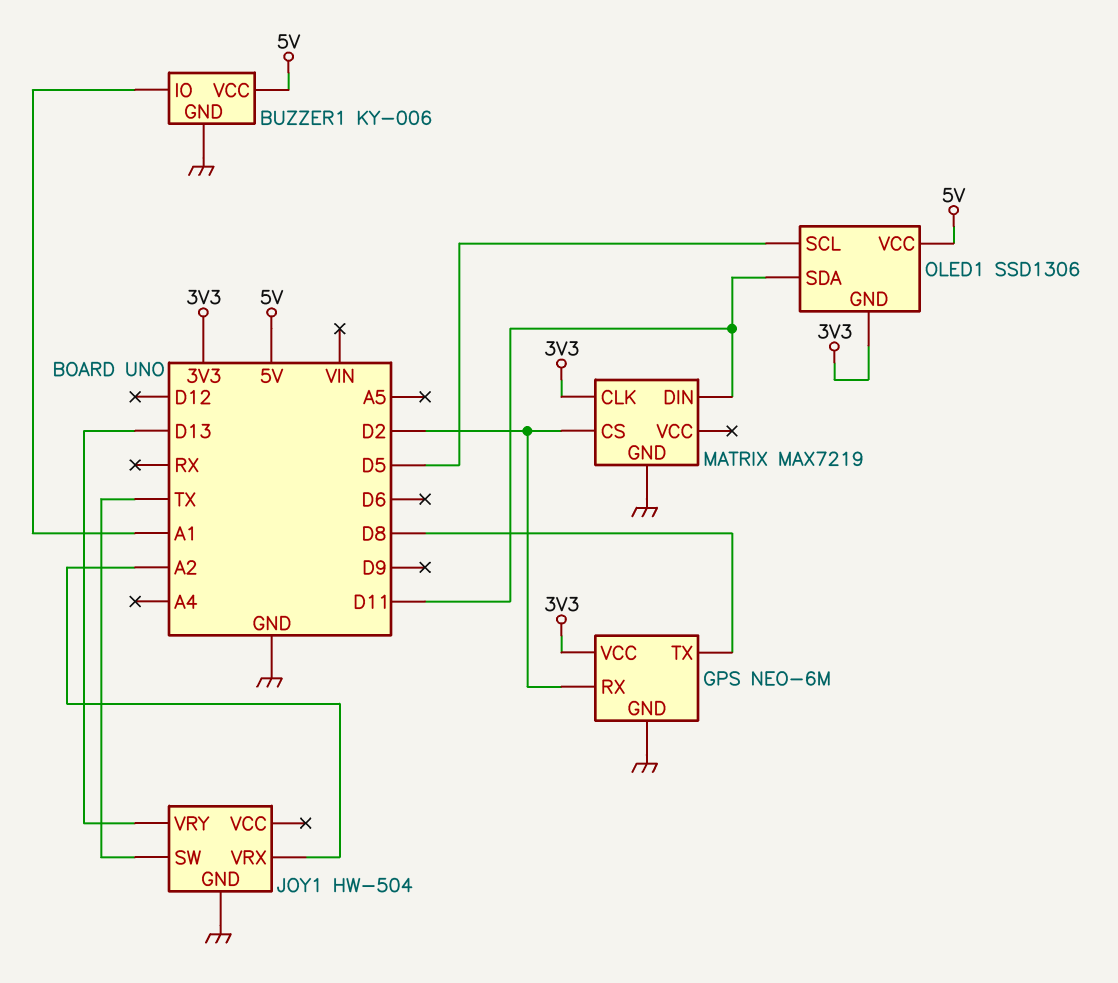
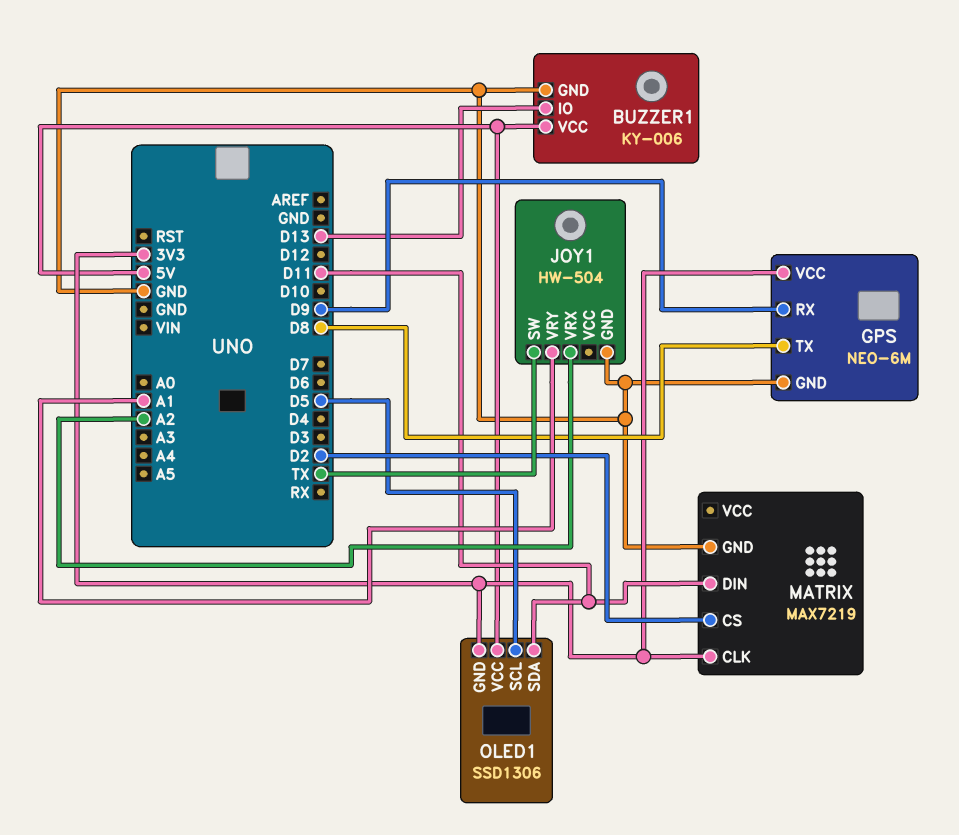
BUZZER1 pin IO: A1 -> D13
GPS pin RX: D2 -> D9
JOY1 pin VRY: D13 -> A1

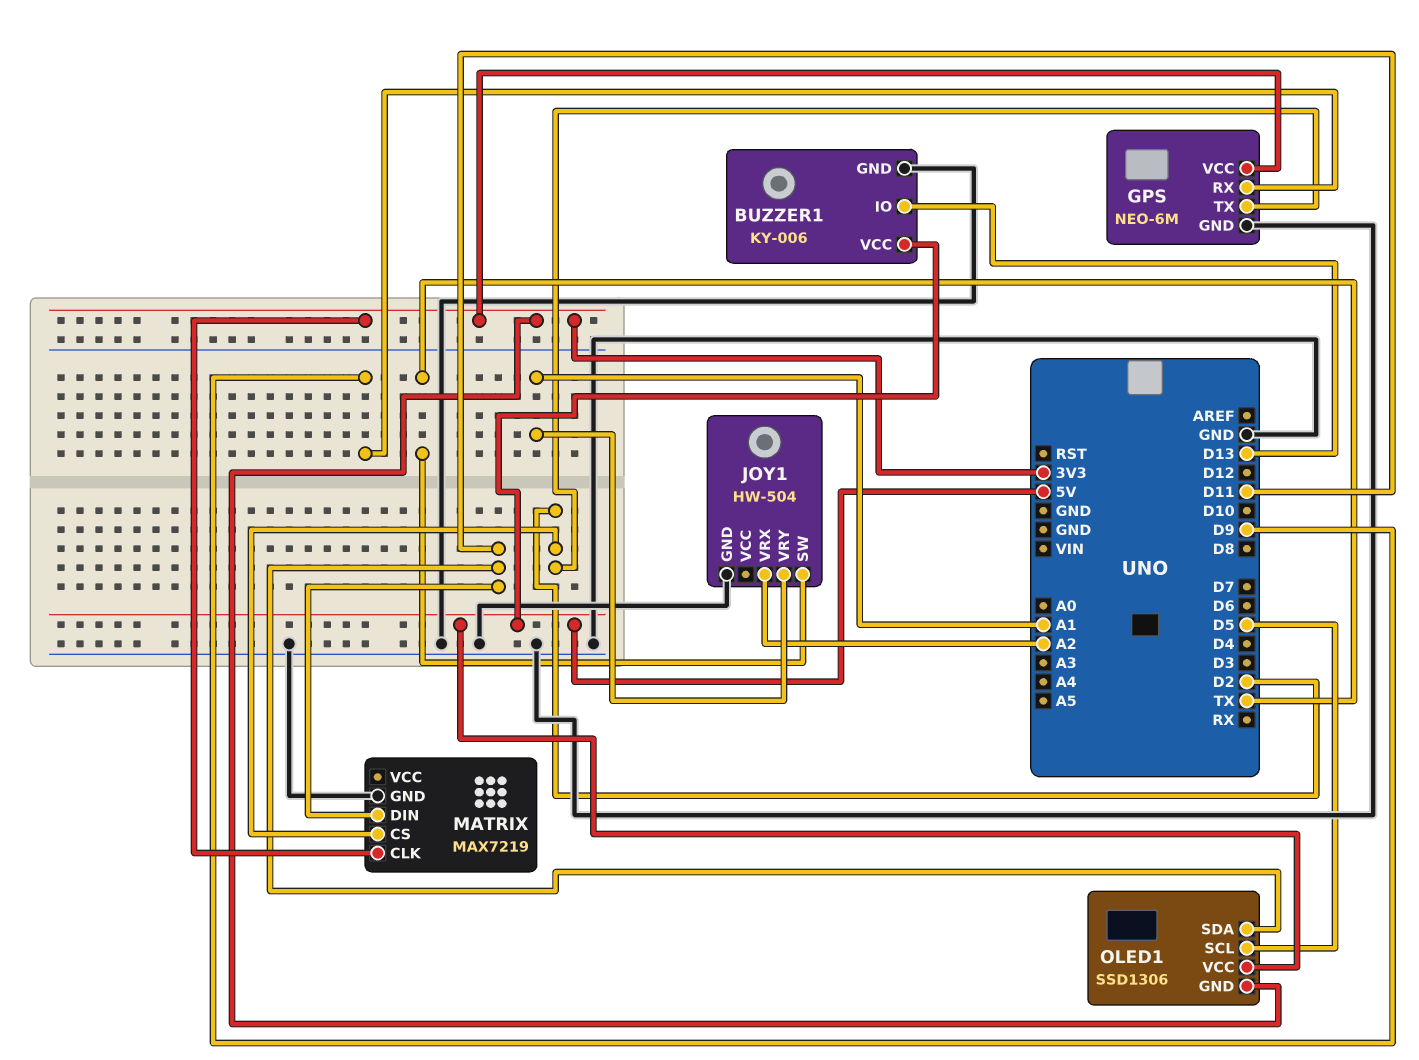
GPS pin TX: D8 -> D2

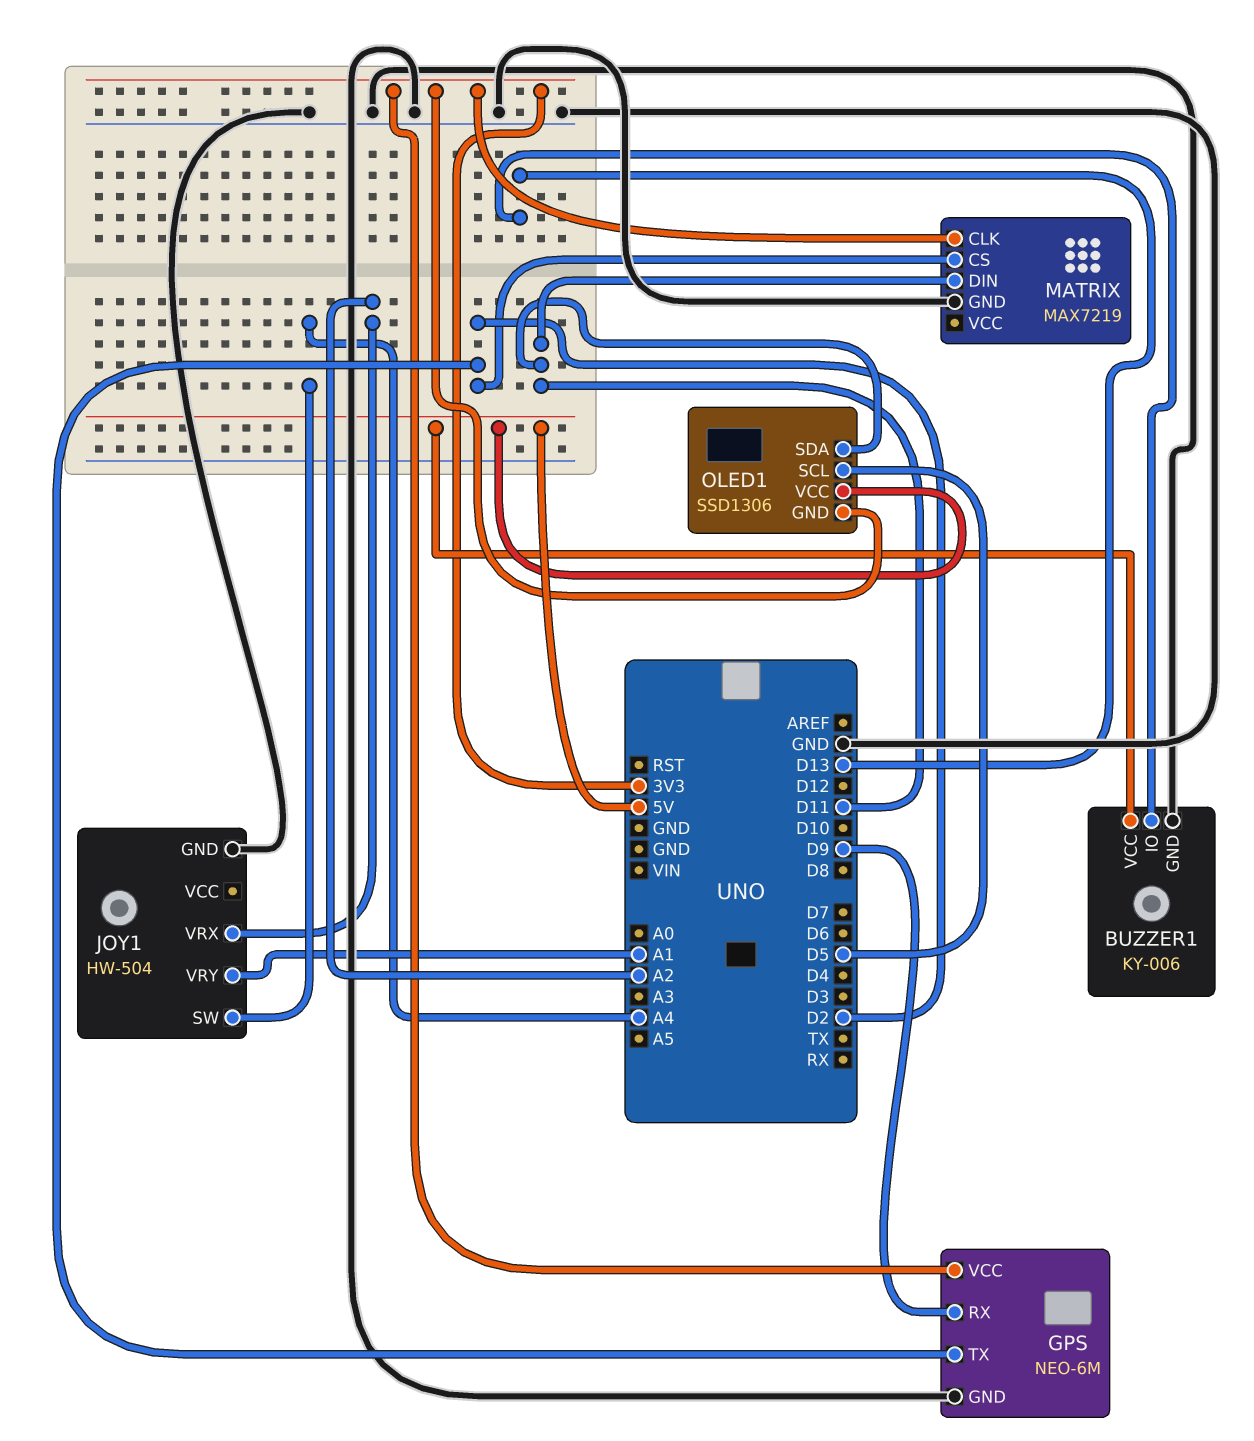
JOY1 pin SW: TX -> A4

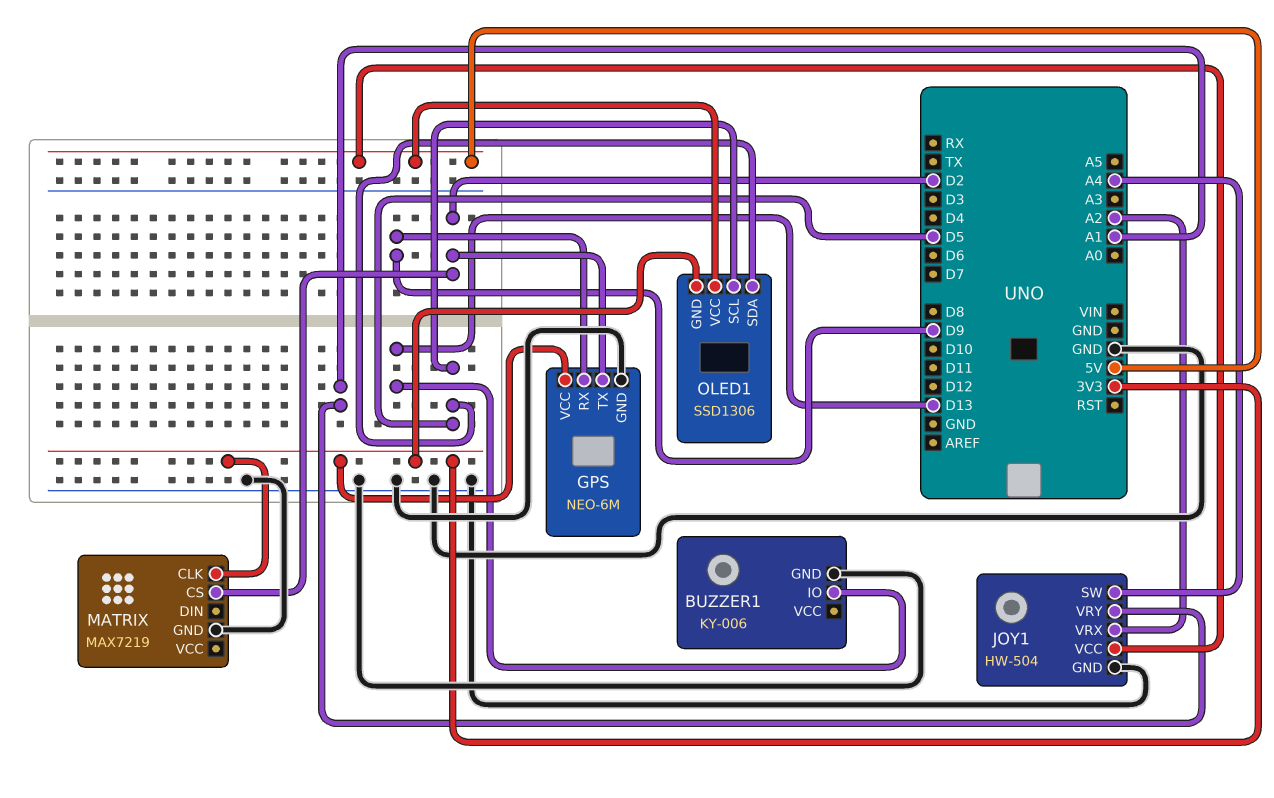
BUZZER1 pin VCC: 5V -> none
JOY1 pin VCC: none -> 5V
MATRIX pin DIN: D11 -> none
OLED1 pin SDA: D11 -> D5

